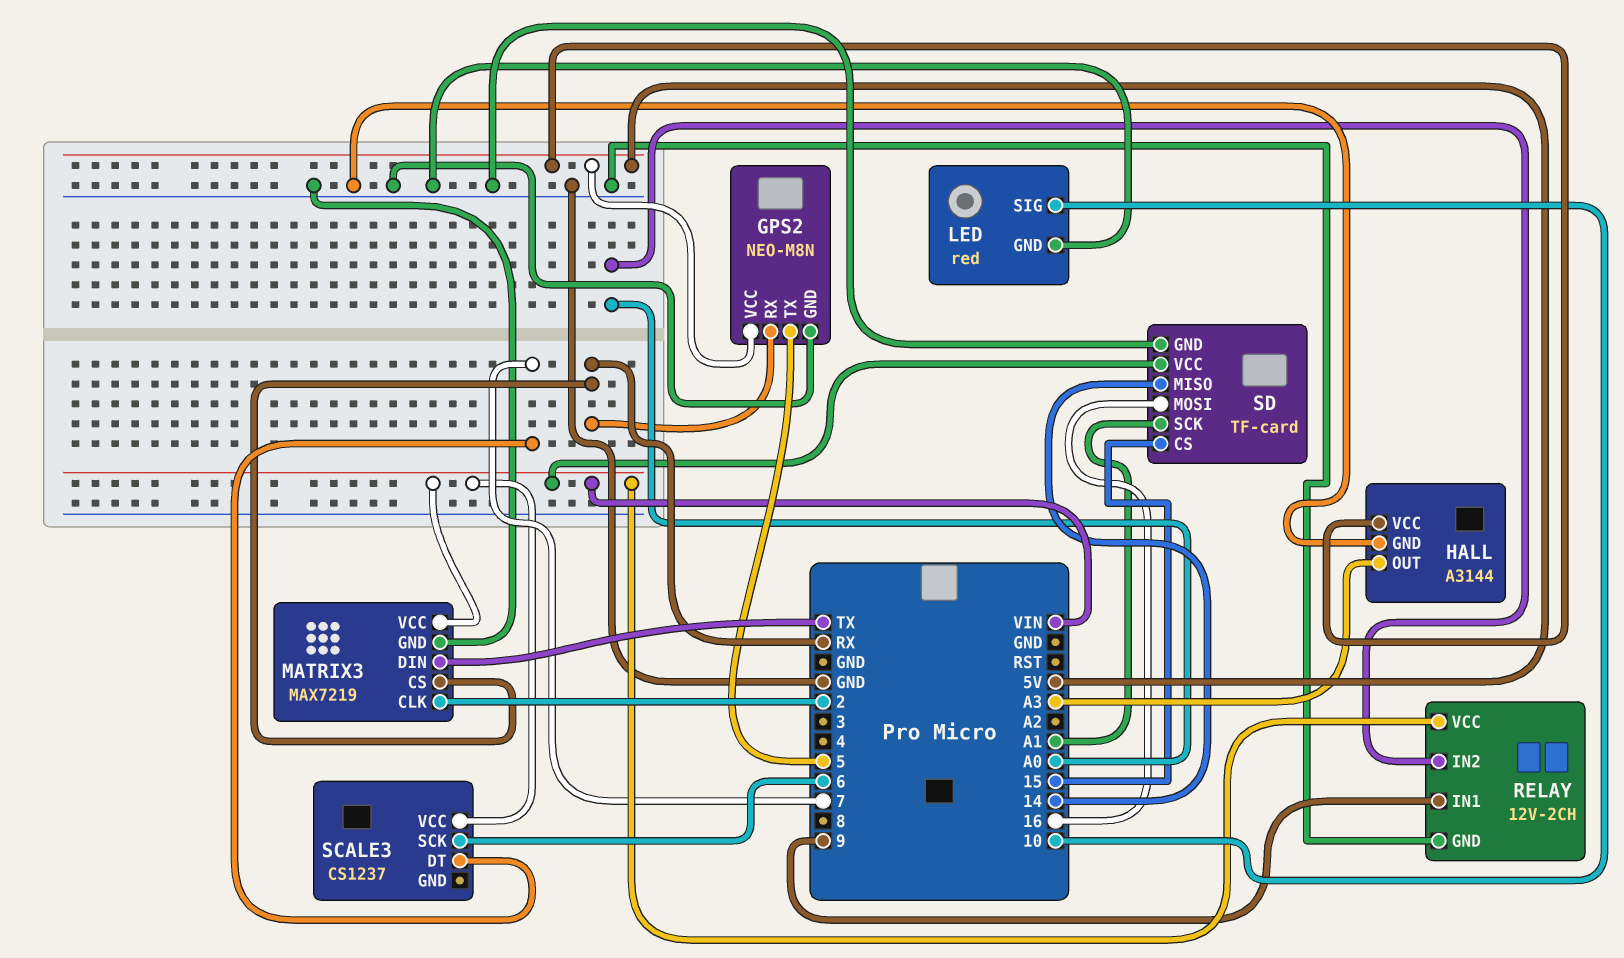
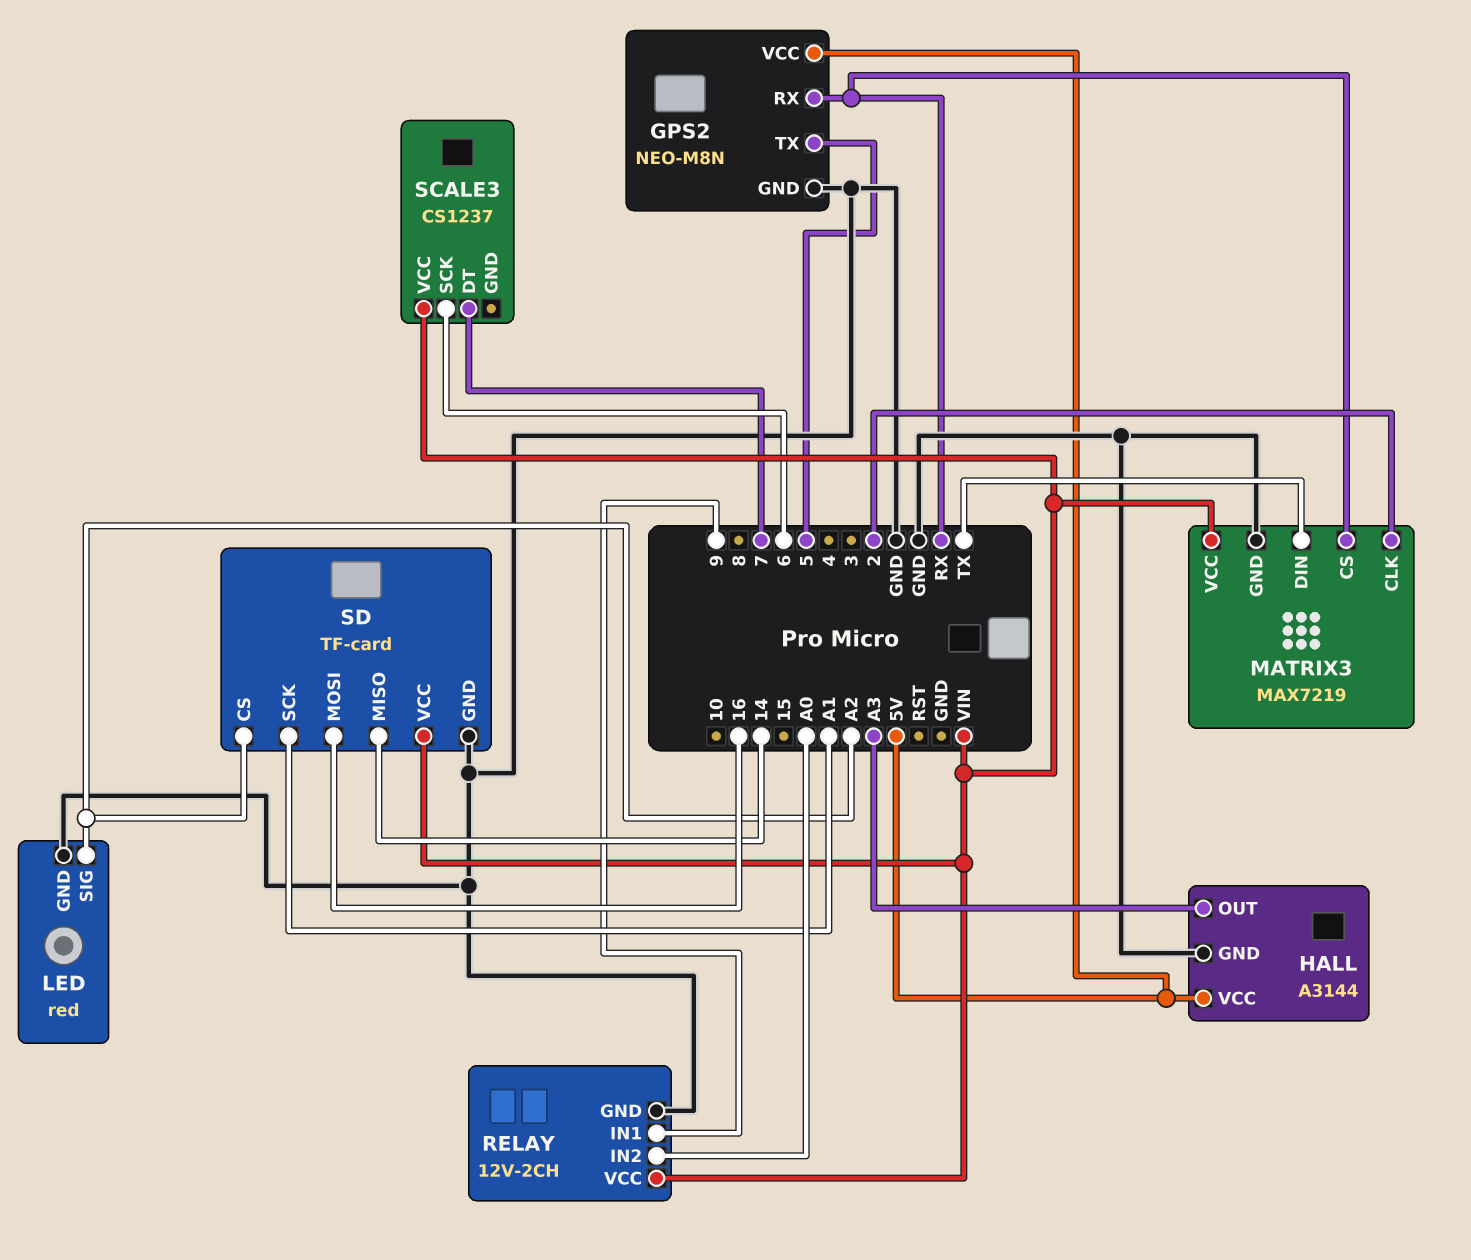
LED pin SIG: 10 -> A2
SD pin CS: 15 -> A2

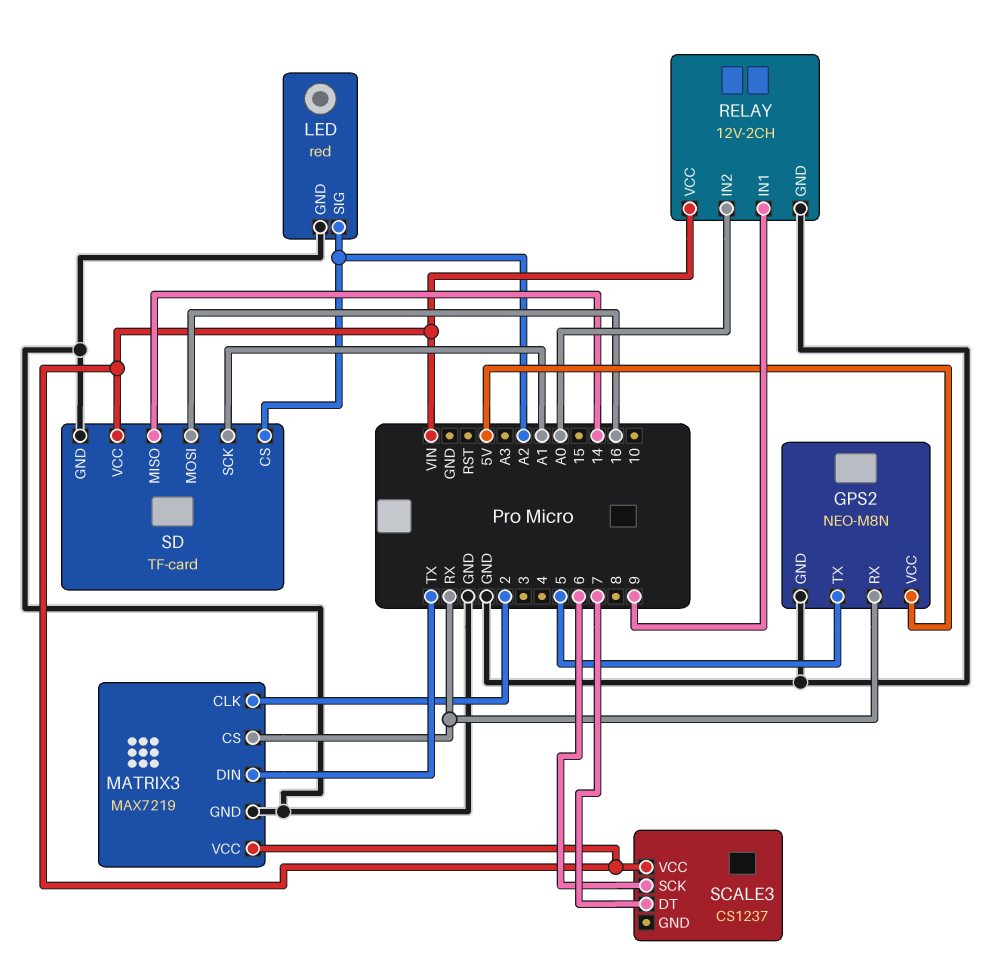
HALL: A3144 -> none
HALL pin GND: GND -> none
HALL pin OUT: A3 -> none
HALL pin VCC: 5V -> none

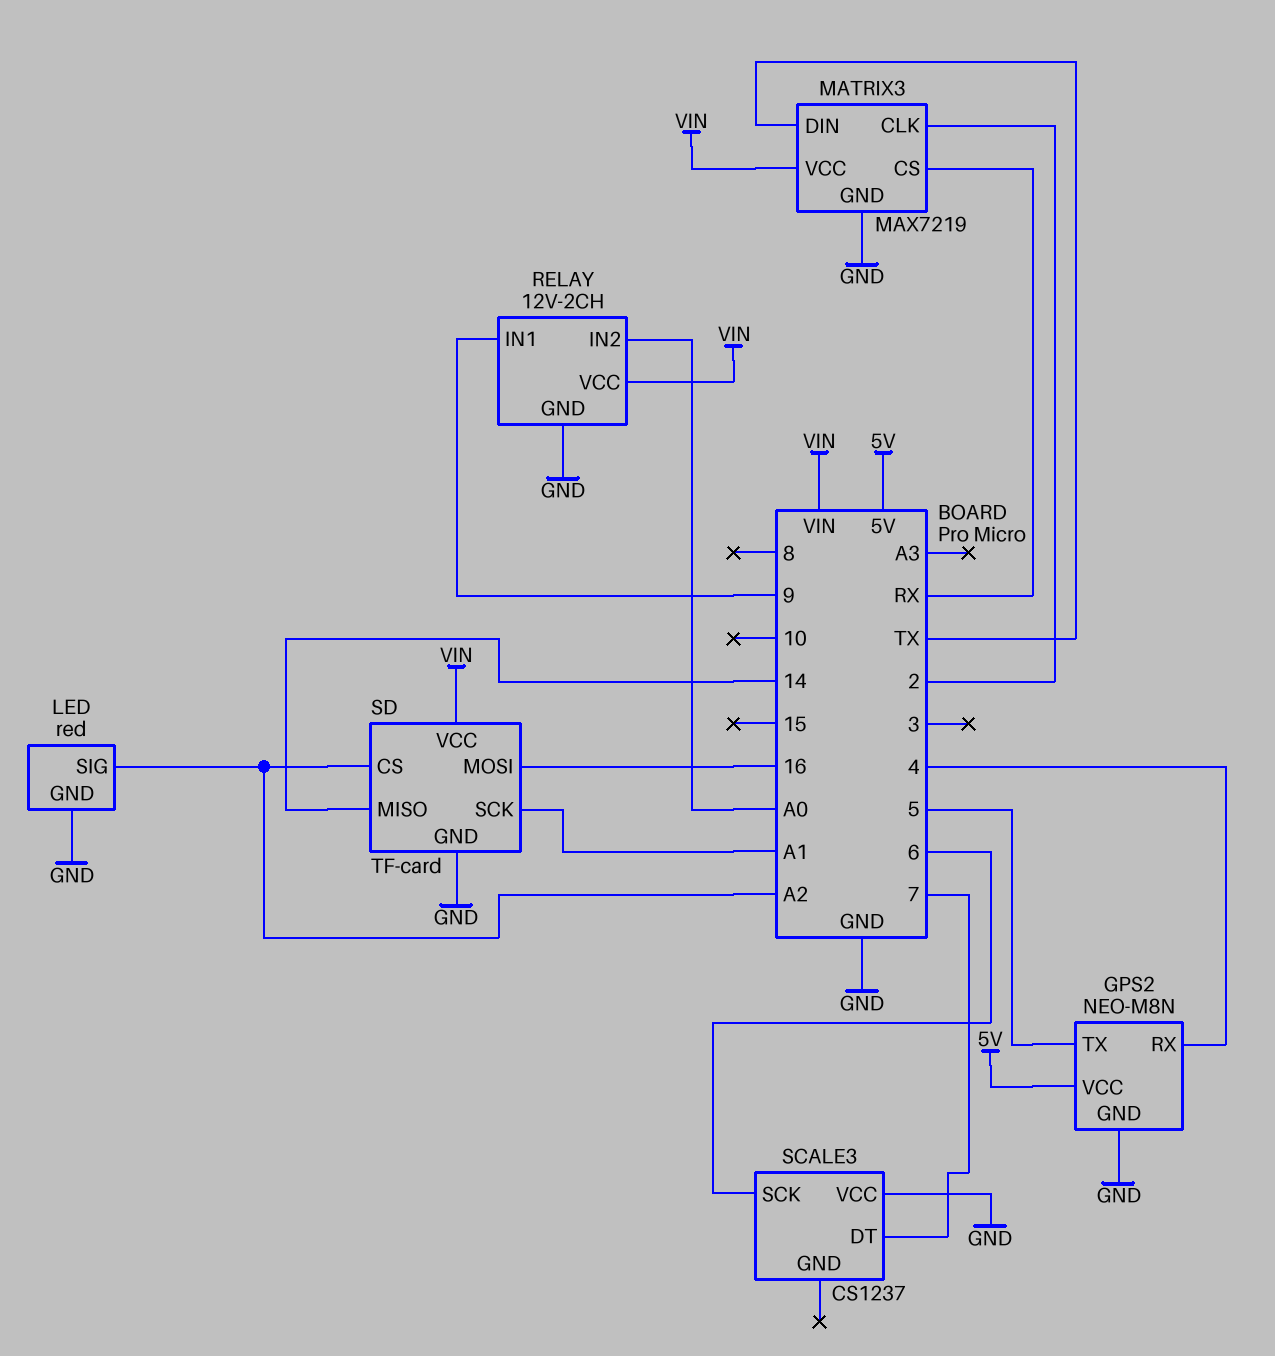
GPS2 pin RX: RX -> 4
SCALE3 pin VCC: VIN -> GND

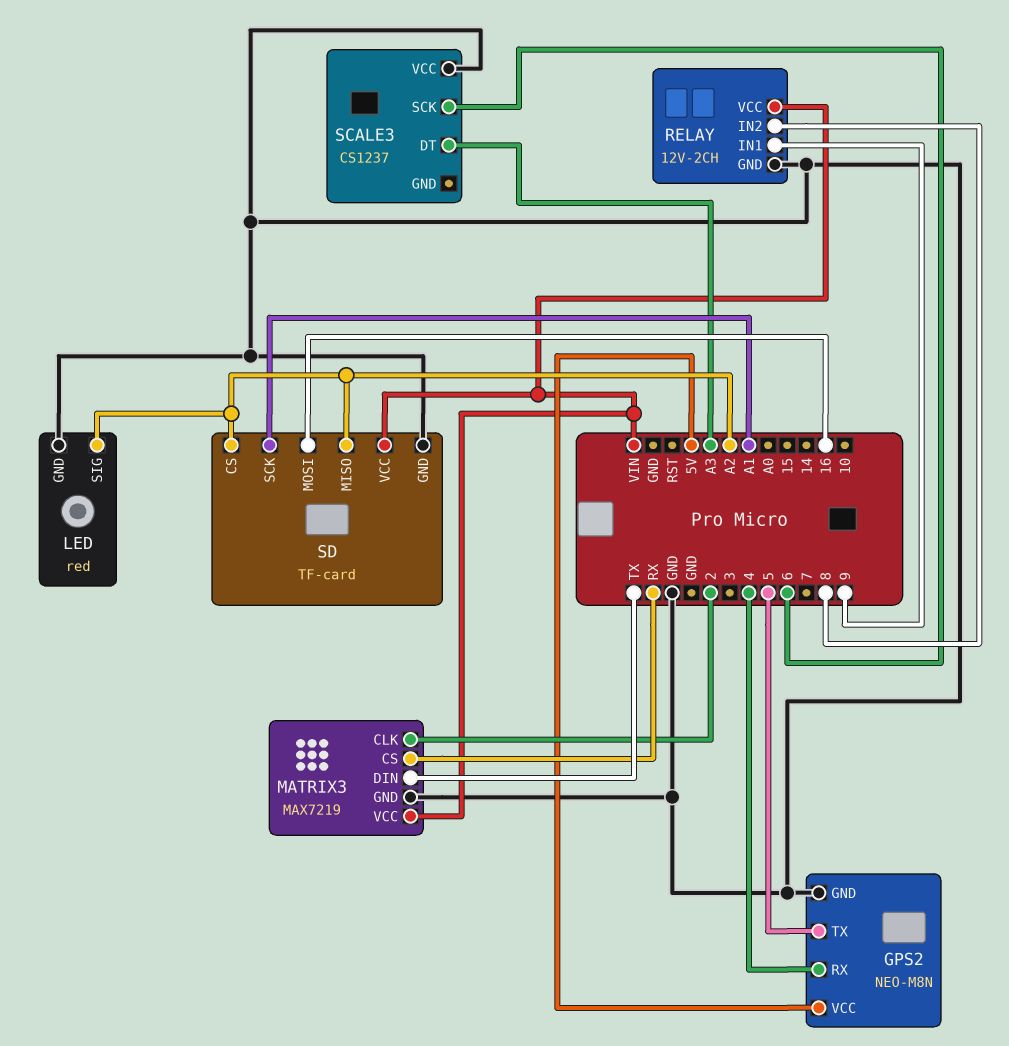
RELAY pin IN2: A0 -> 8
SCALE3 pin DT: 7 -> A3
SD pin MISO: 14 -> A2

